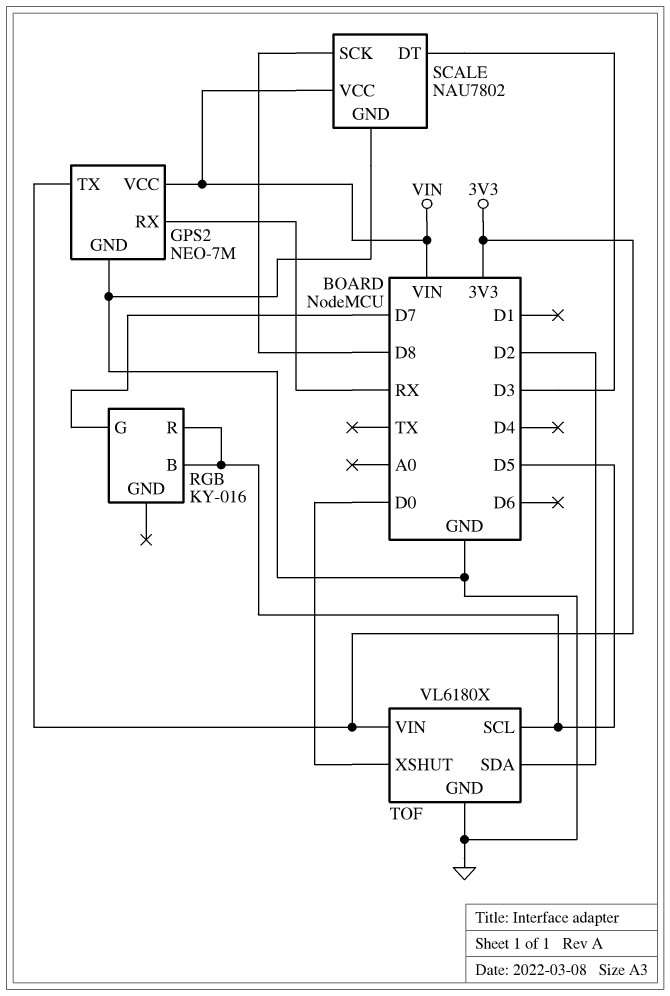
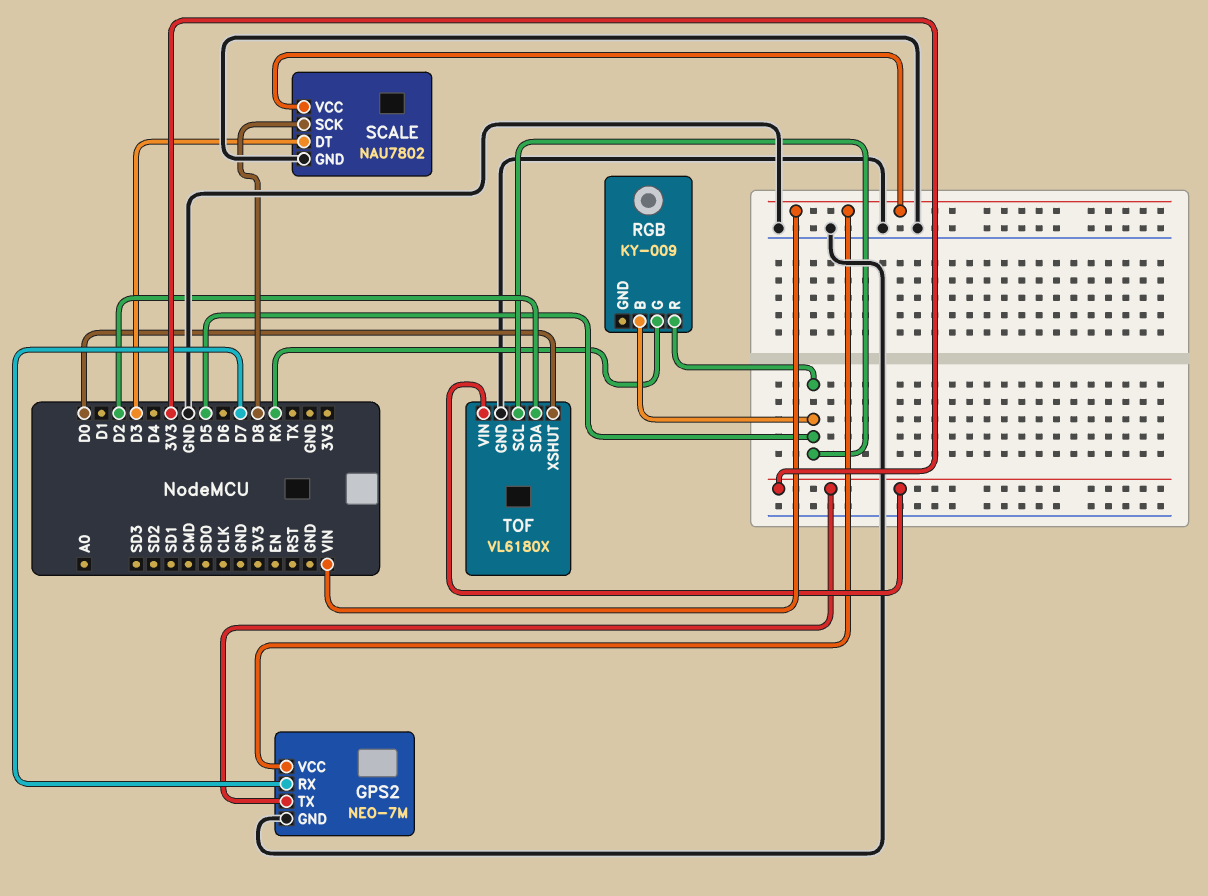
GPS2 pin RX: RX -> D7
RGB: KY-016 -> KY-009
RGB pin G: D7 -> RX

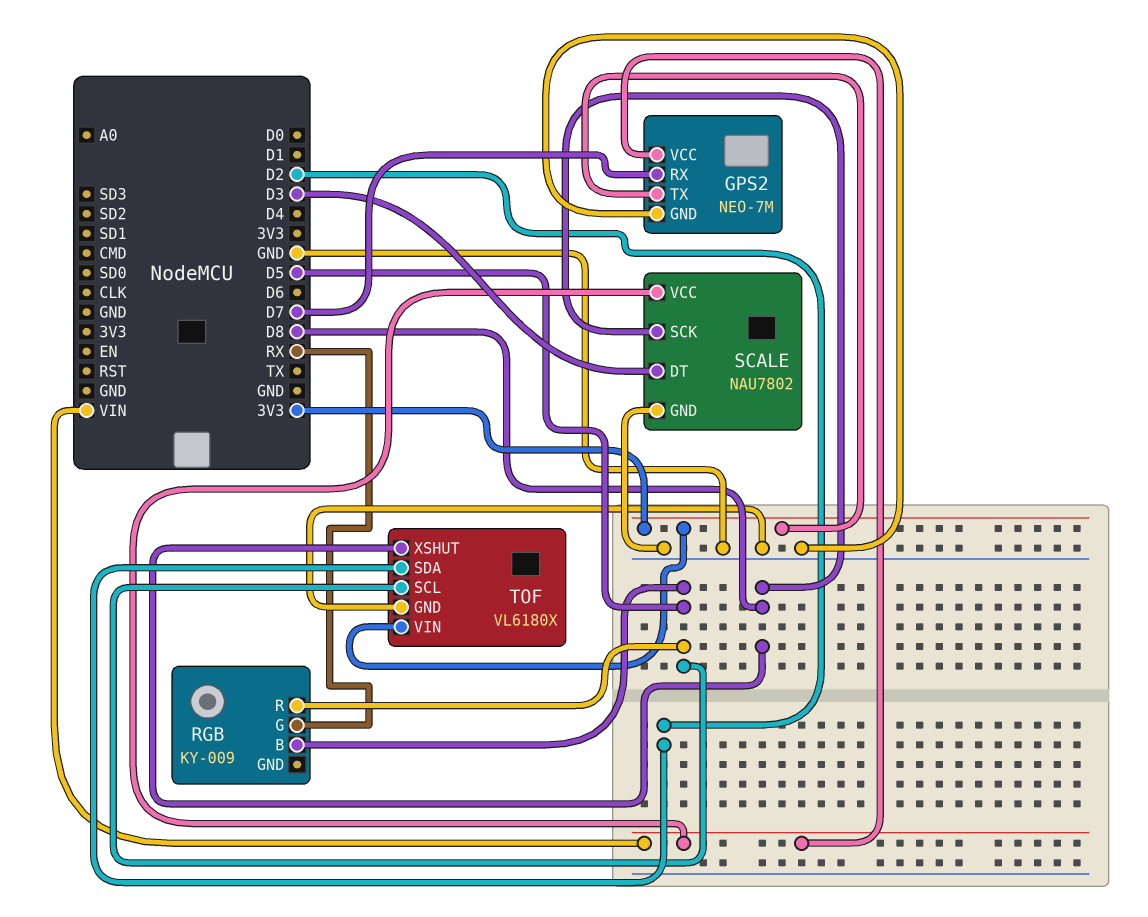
TOF pin XSHUT: D0 -> D8

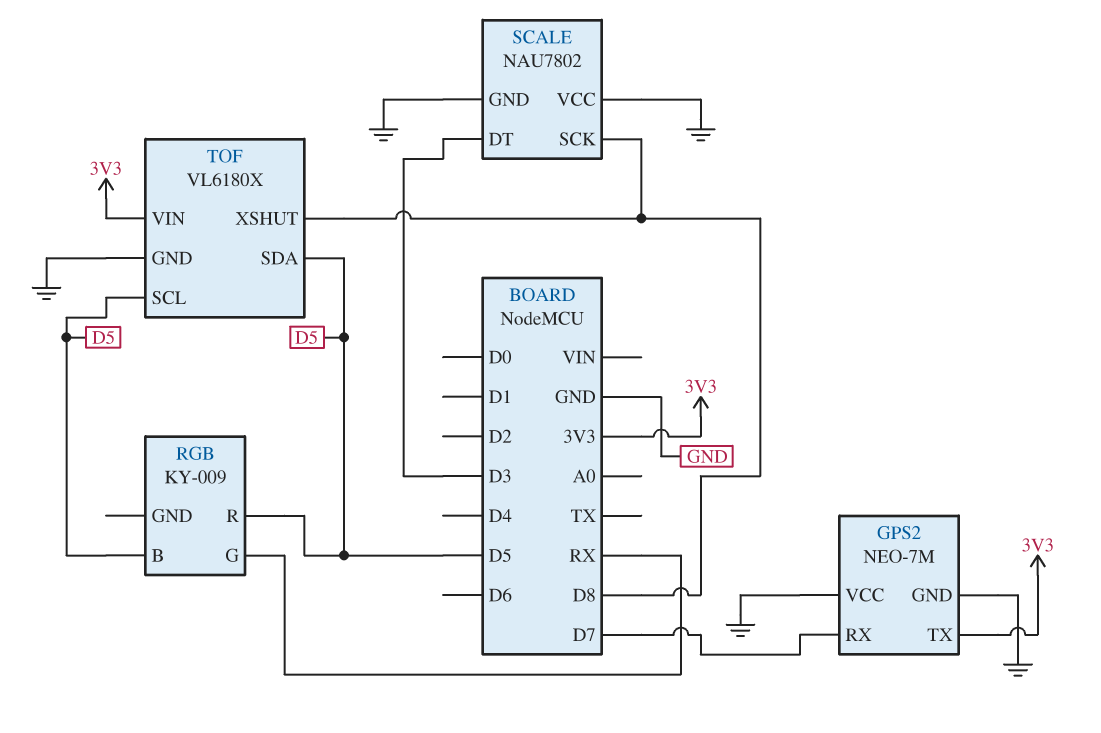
GPS2 pin VCC: VIN -> GND
SCALE pin VCC: VIN -> GND
TOF pin SDA: D2 -> D5

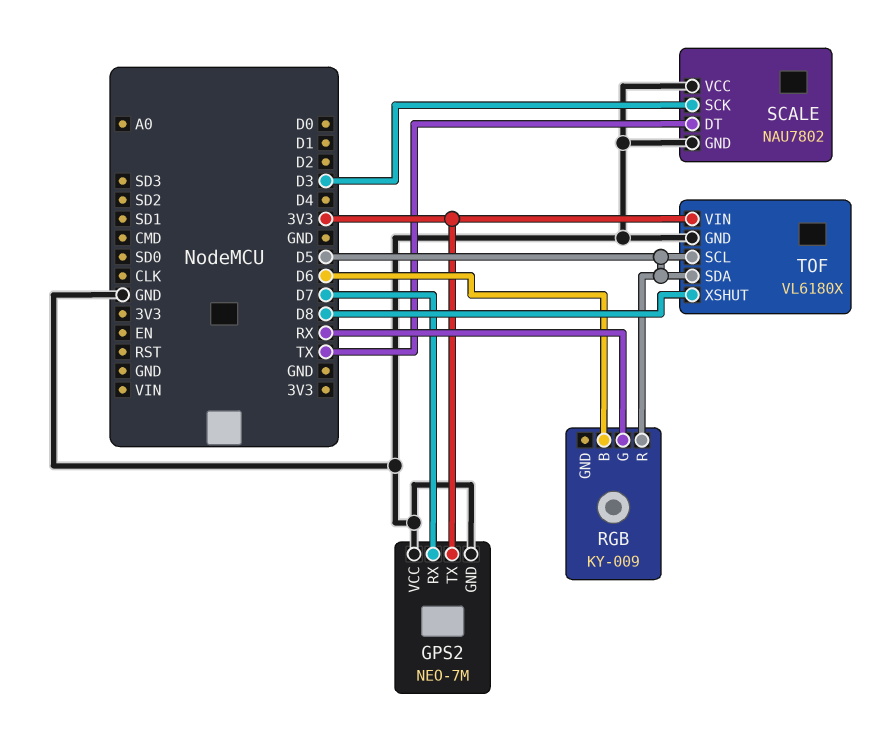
RGB pin B: D5 -> D6
SCALE pin DT: D3 -> TX
SCALE pin SCK: D8 -> D3

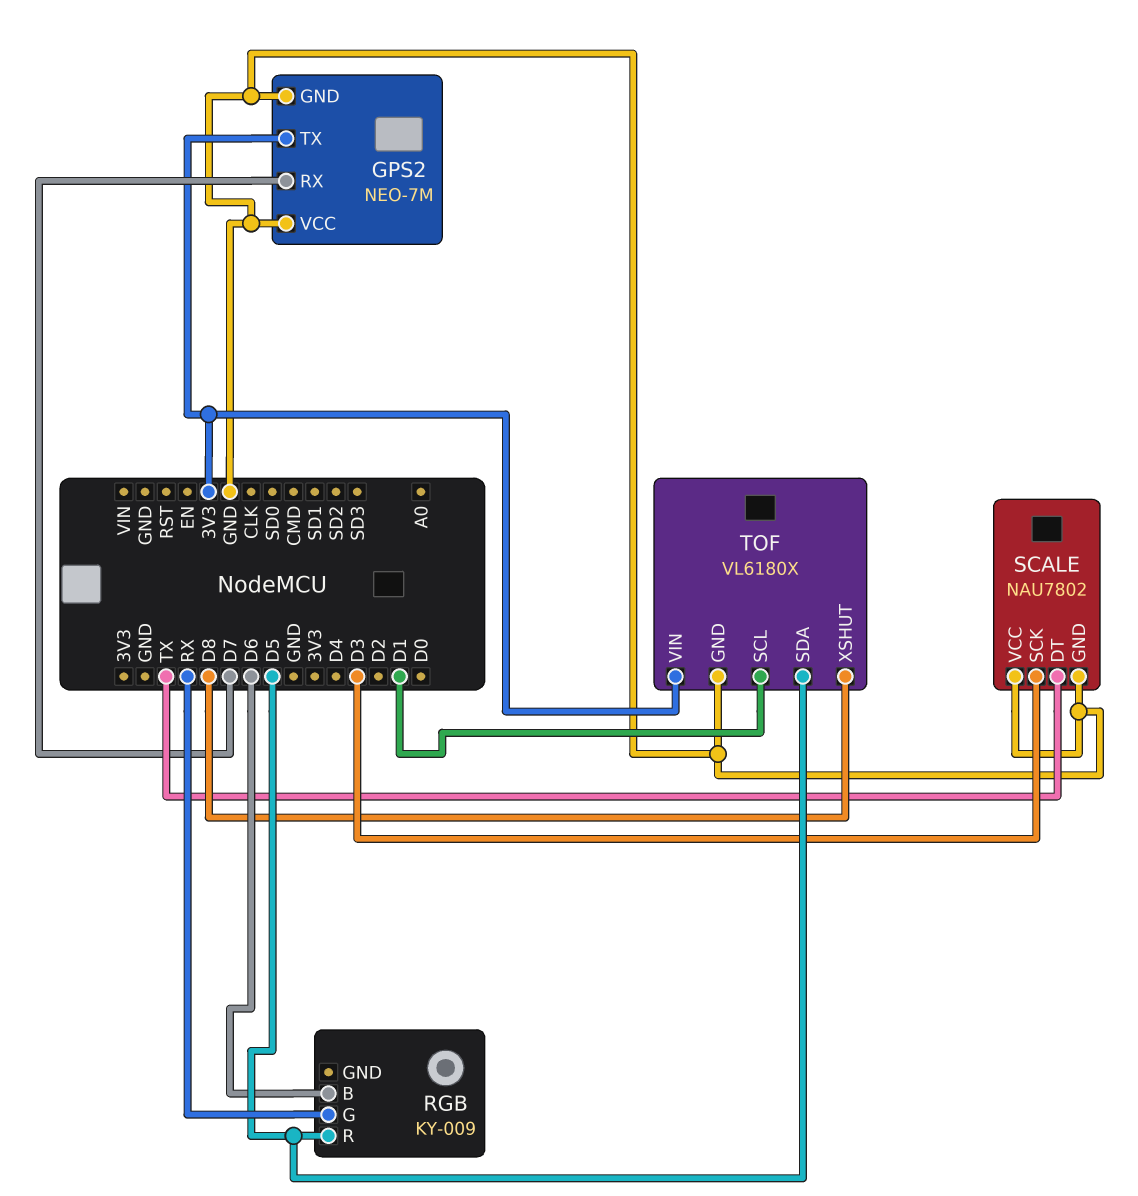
TOF pin SCL: D5 -> D1

